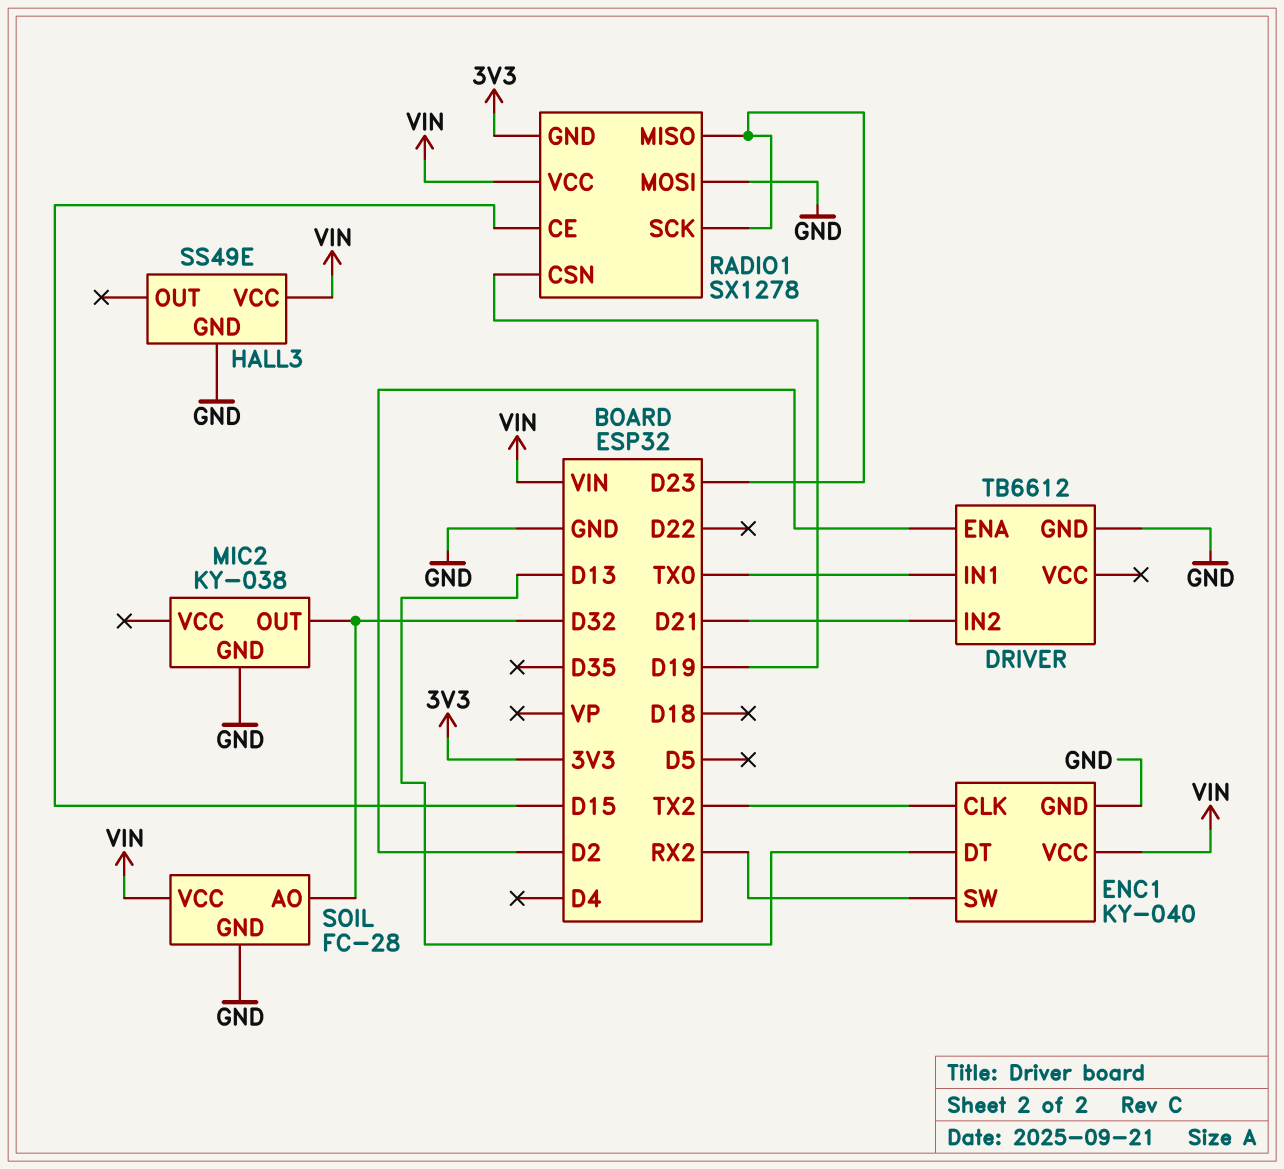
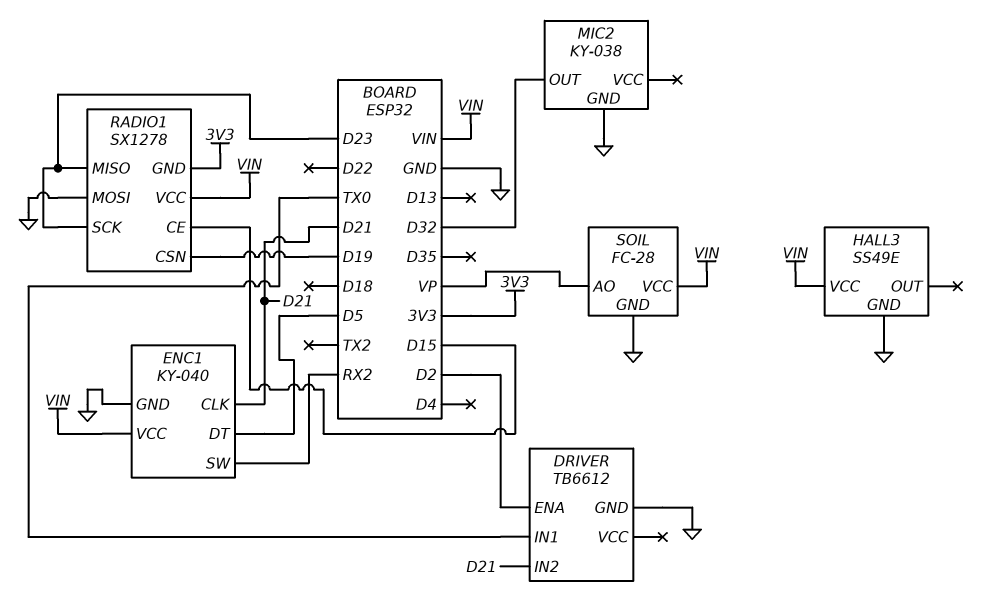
ENC1 pin CLK: TX2 -> D21
ENC1 pin DT: D13 -> D5
SOIL pin AO: D32 -> VP

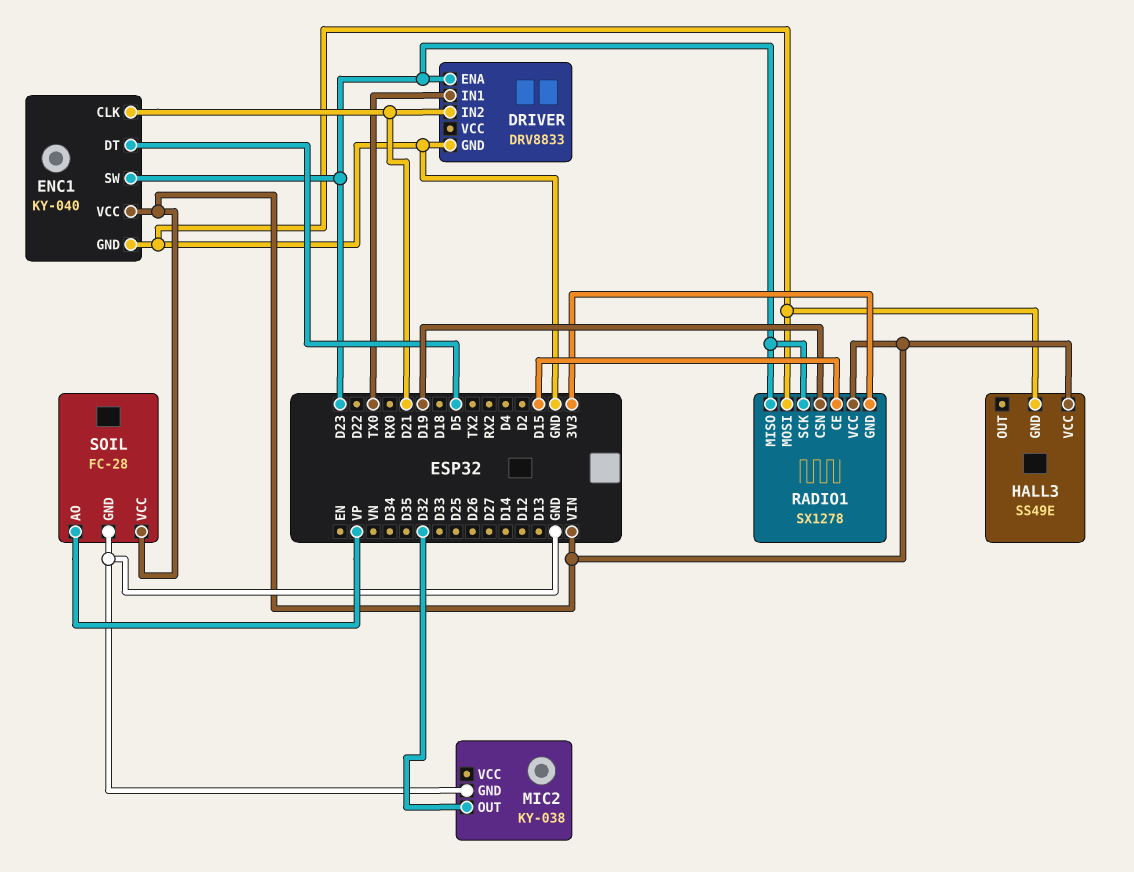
DRIVER: TB6612 -> DRV8833
DRIVER pin ENA: D2 -> D23
ENC1 pin SW: RX2 -> D23

